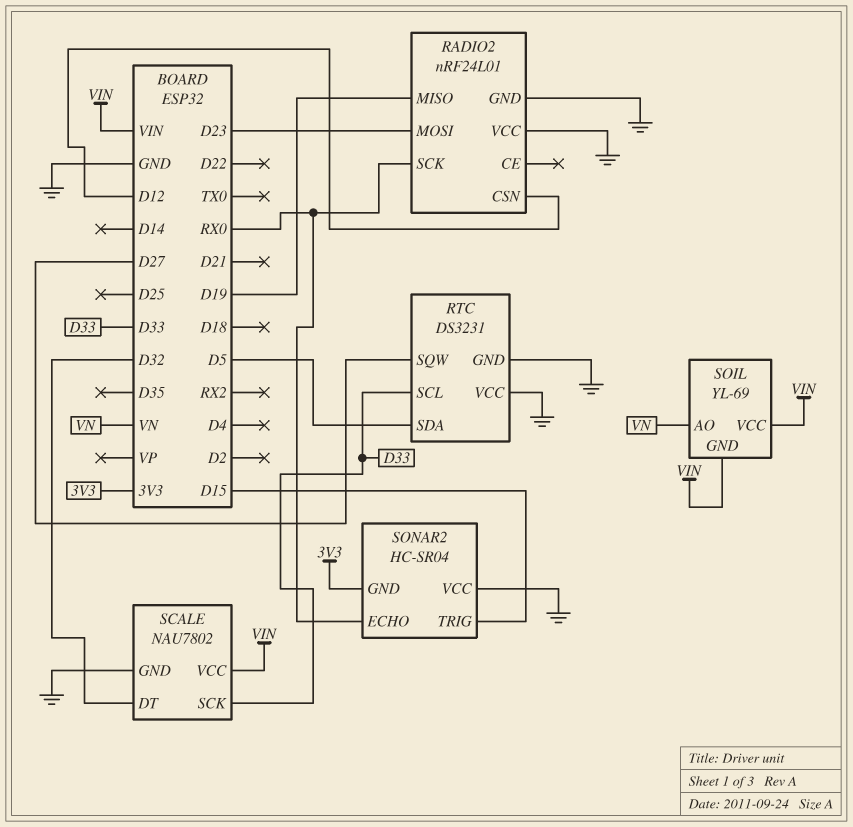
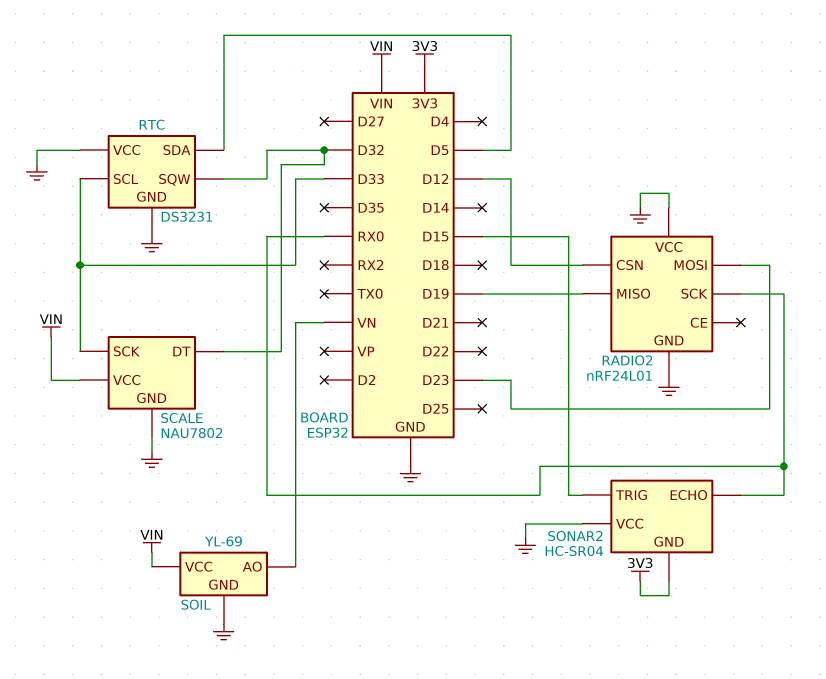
RTC pin SQW: D27 -> D32
SOIL pin GND: VIN -> GND

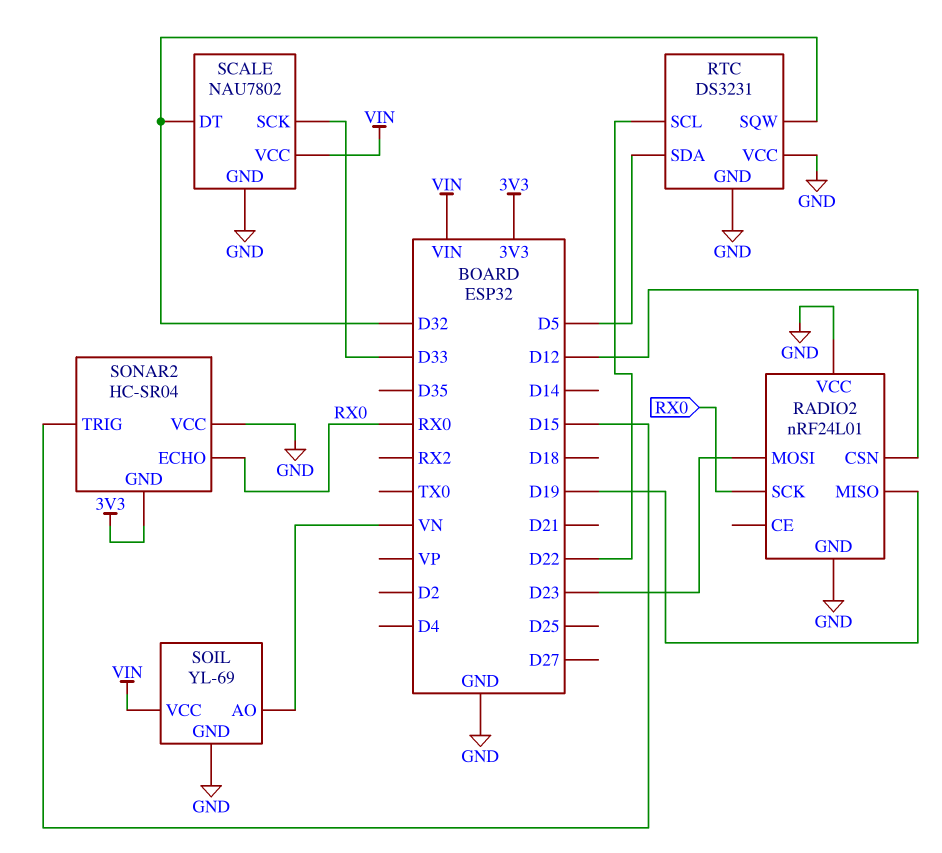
RTC pin SCL: D33 -> D22

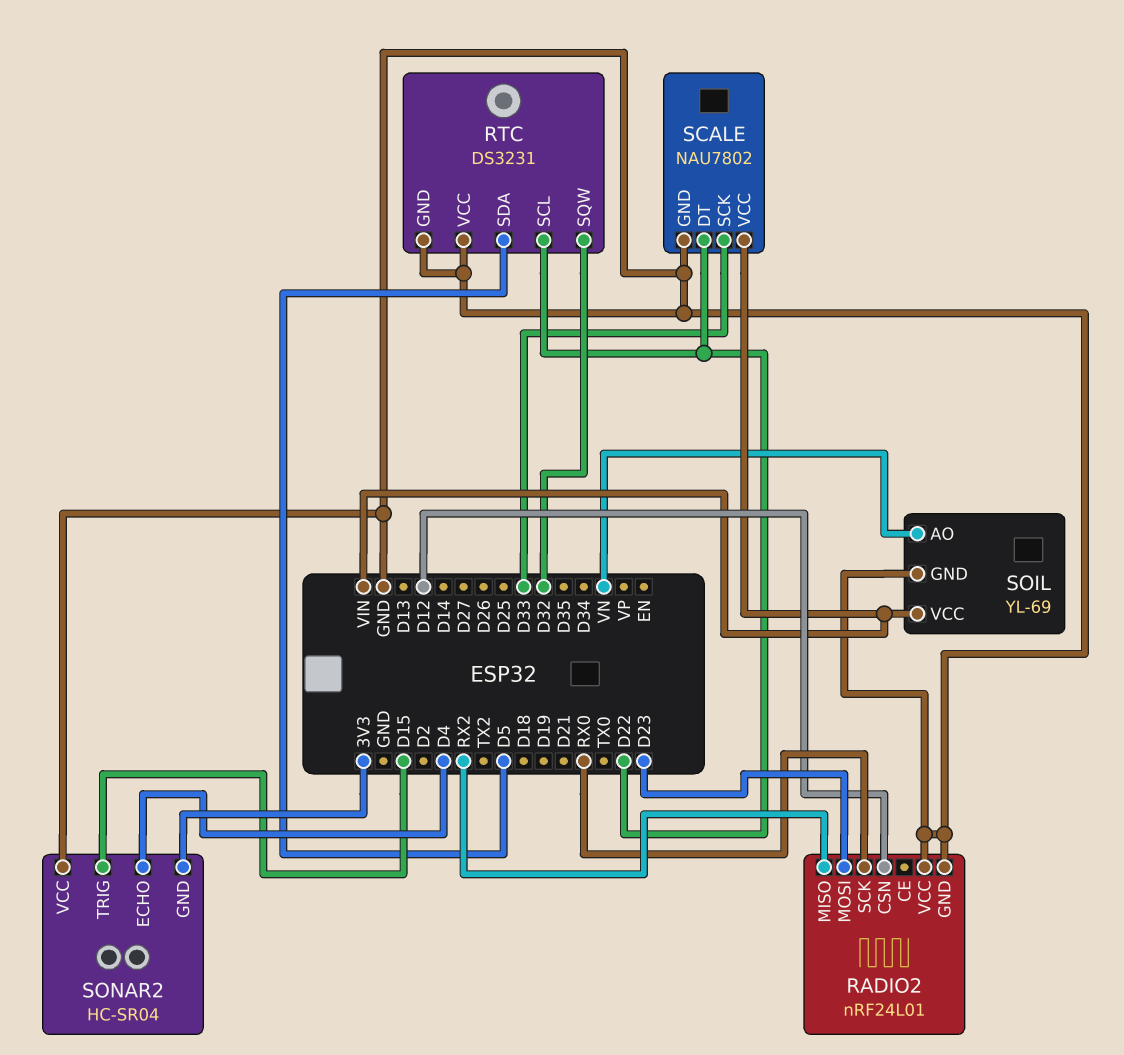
RADIO2 pin MISO: D19 -> RX2
SCALE pin DT: D32 -> D22
SONAR2 pin ECHO: RX0 -> D4

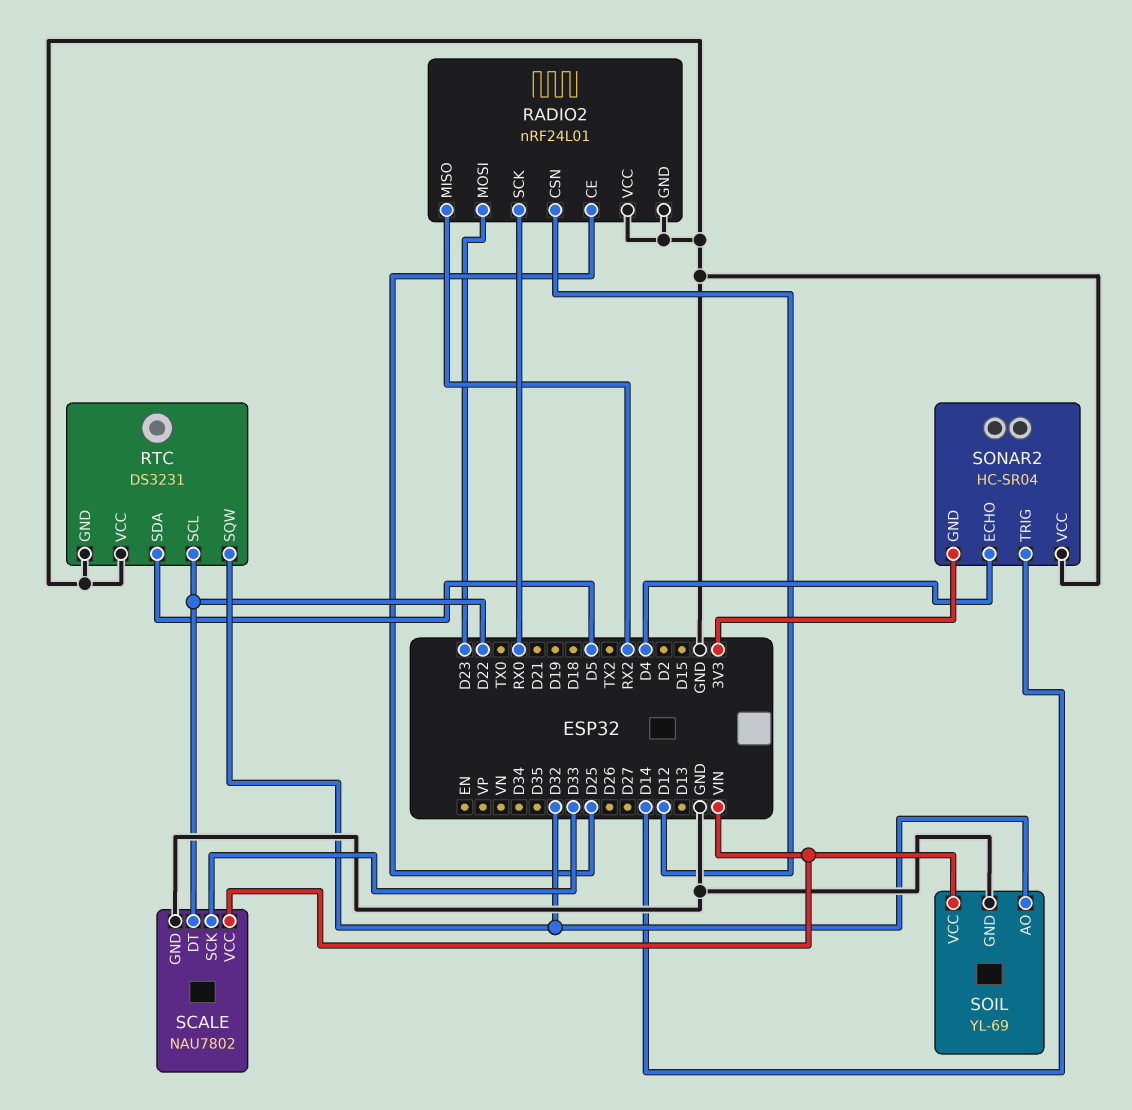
RADIO2 pin CE: none -> D25
SOIL pin AO: VN -> D32
SONAR2 pin TRIG: D15 -> D14

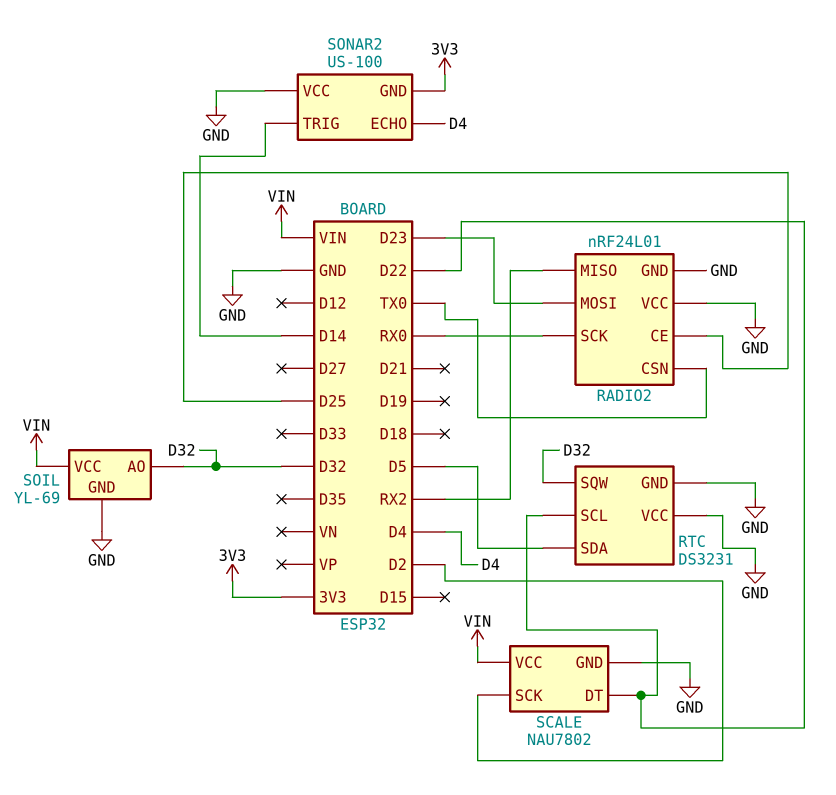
RADIO2 pin CSN: D12 -> TX0
SCALE pin SCK: D33 -> D2
SONAR2: HC-SR04 -> US-100

